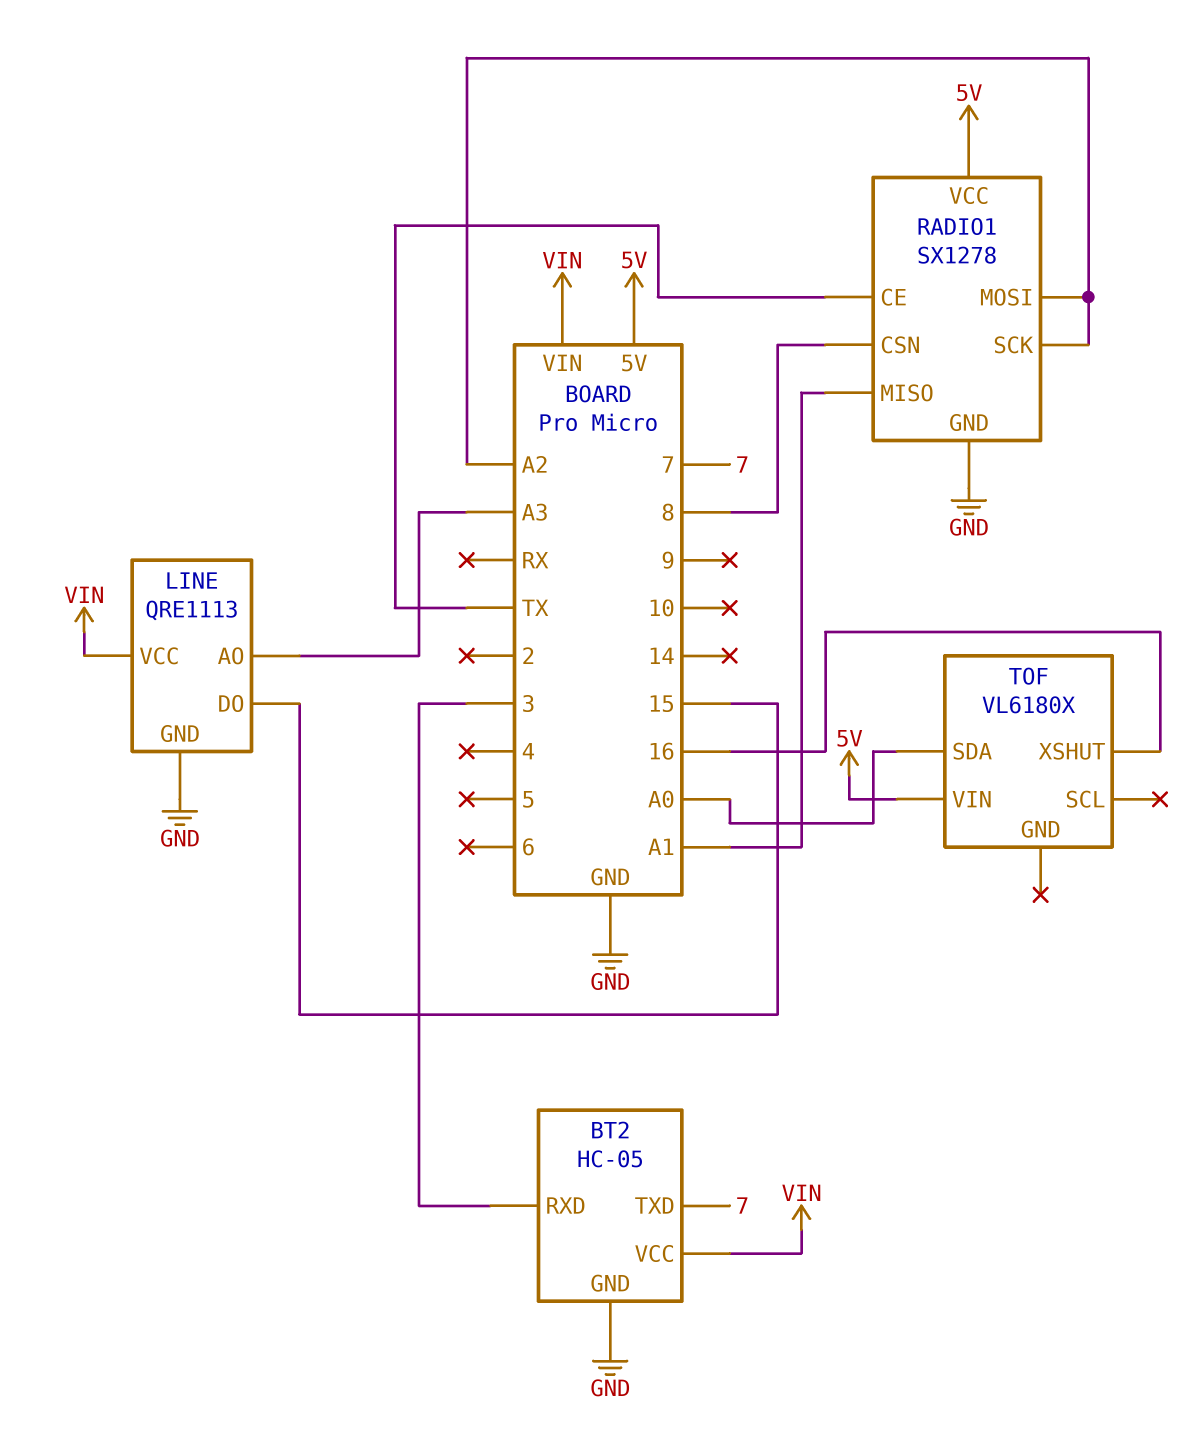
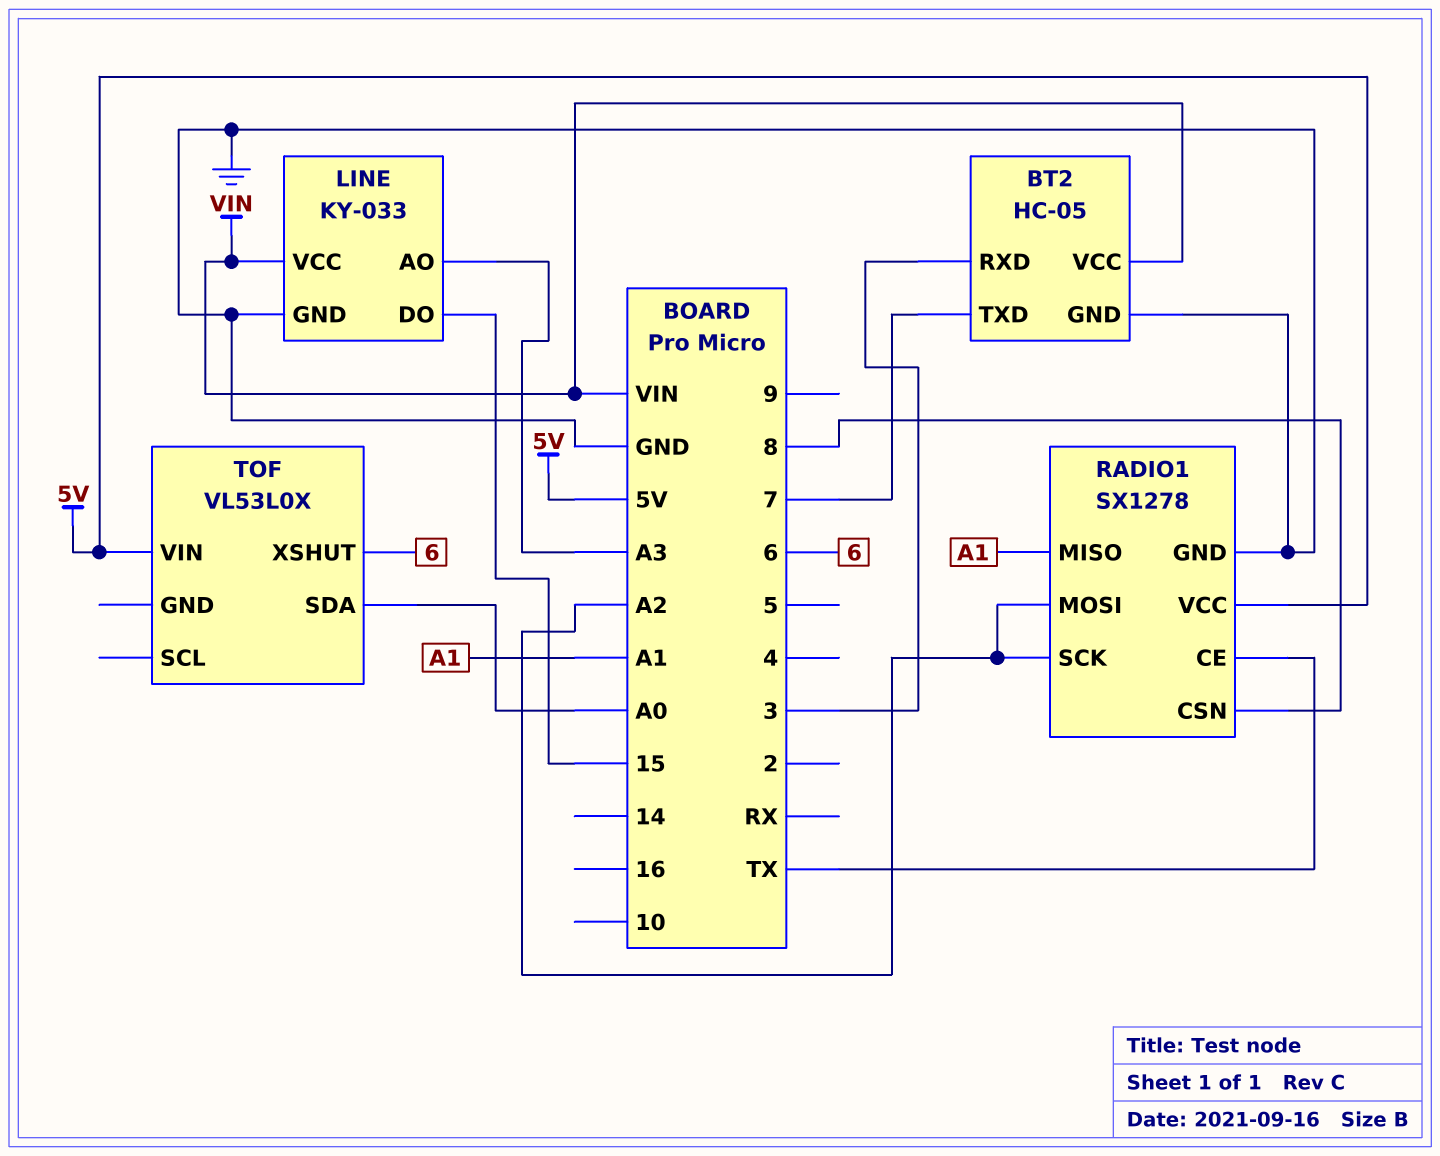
LINE: QRE1113 -> KY-033
TOF: VL6180X -> VL53L0X
TOF pin XSHUT: 16 -> 6

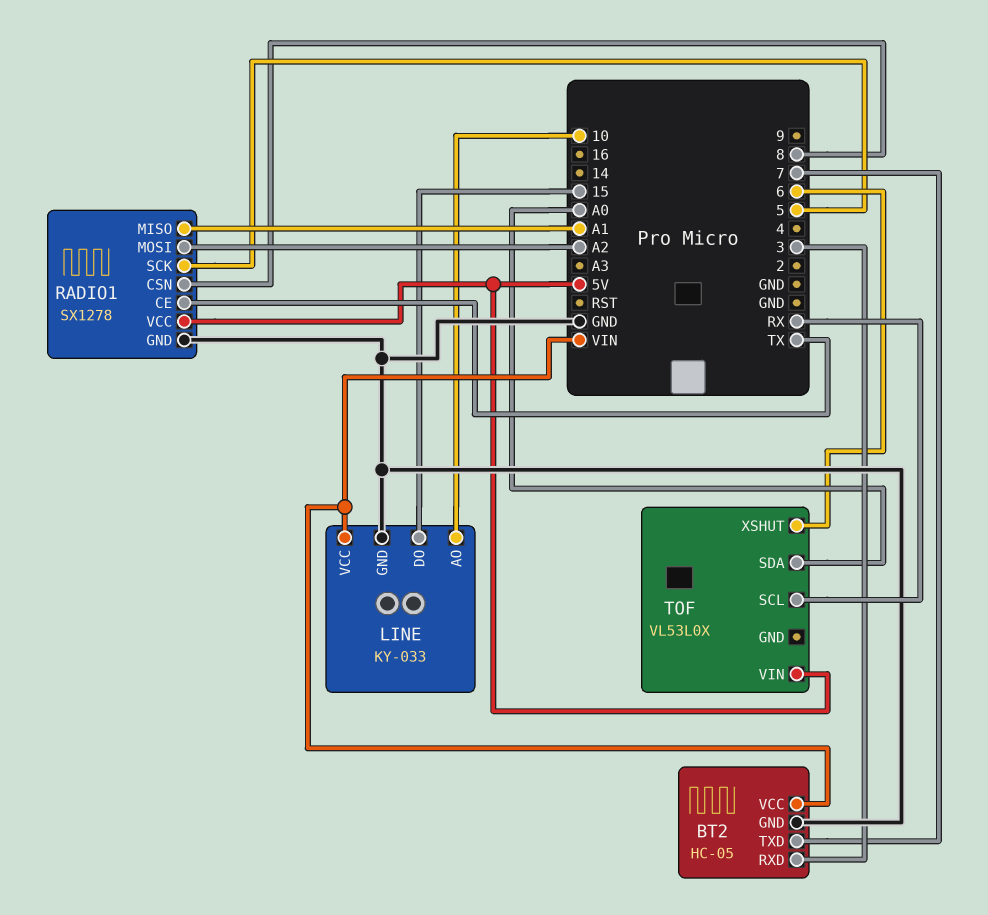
LINE pin AO: A3 -> 10
RADIO1 pin SCK: A2 -> 5
TOF pin SCL: none -> RX

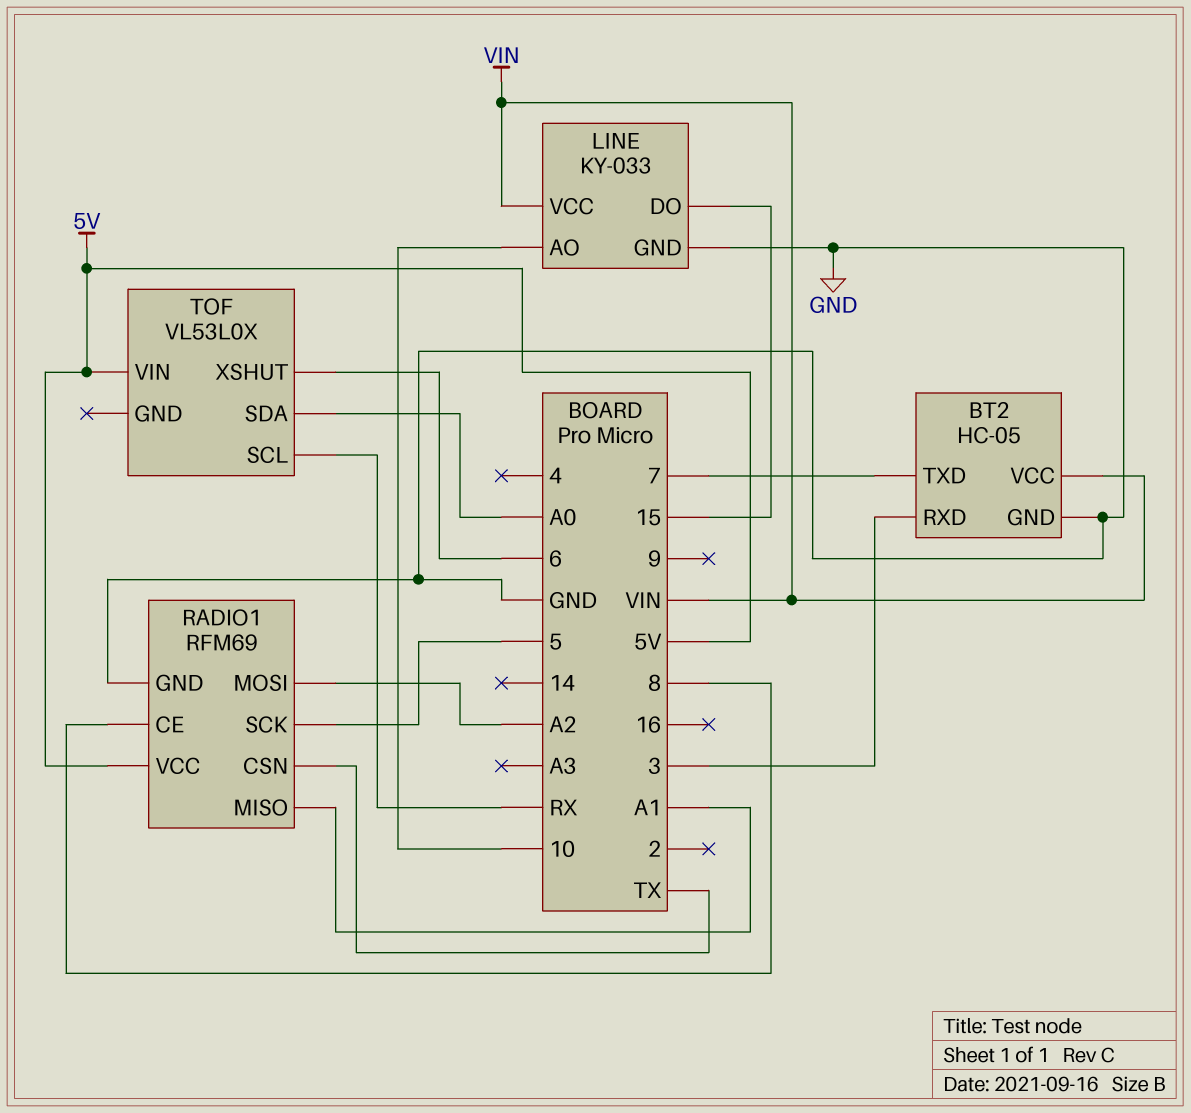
RADIO1: SX1278 -> RFM69
RADIO1 pin CE: TX -> 8
RADIO1 pin CSN: 8 -> TX

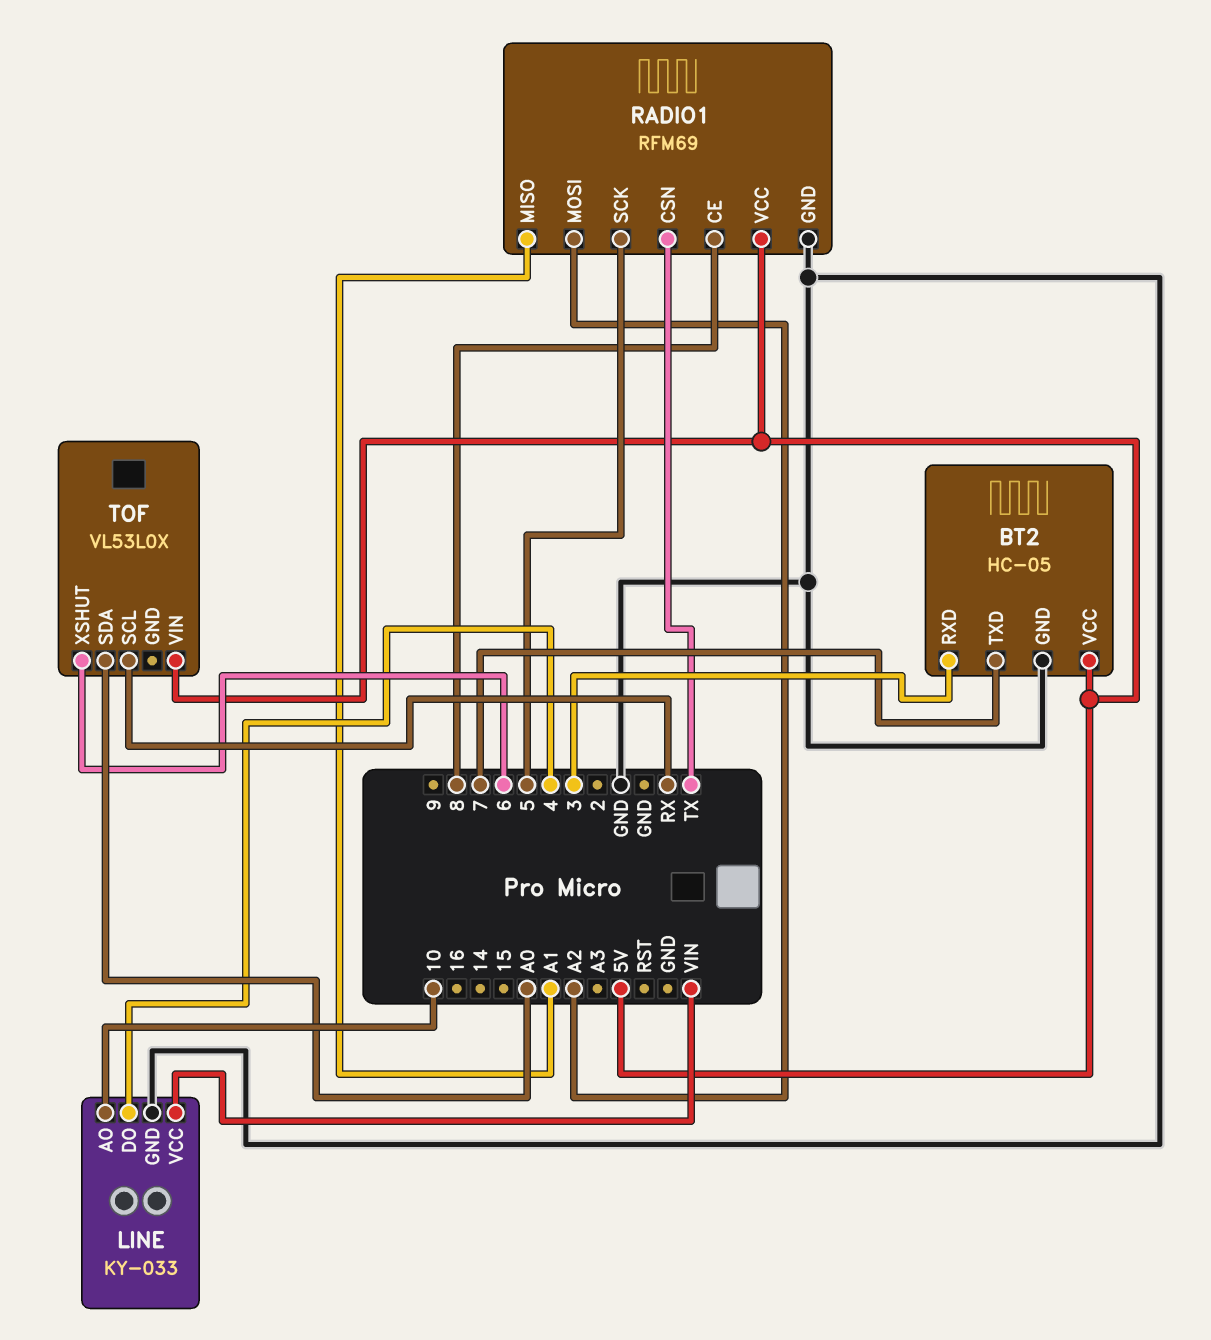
BT2 pin VCC: VIN -> 5V
LINE pin DO: 15 -> 4

